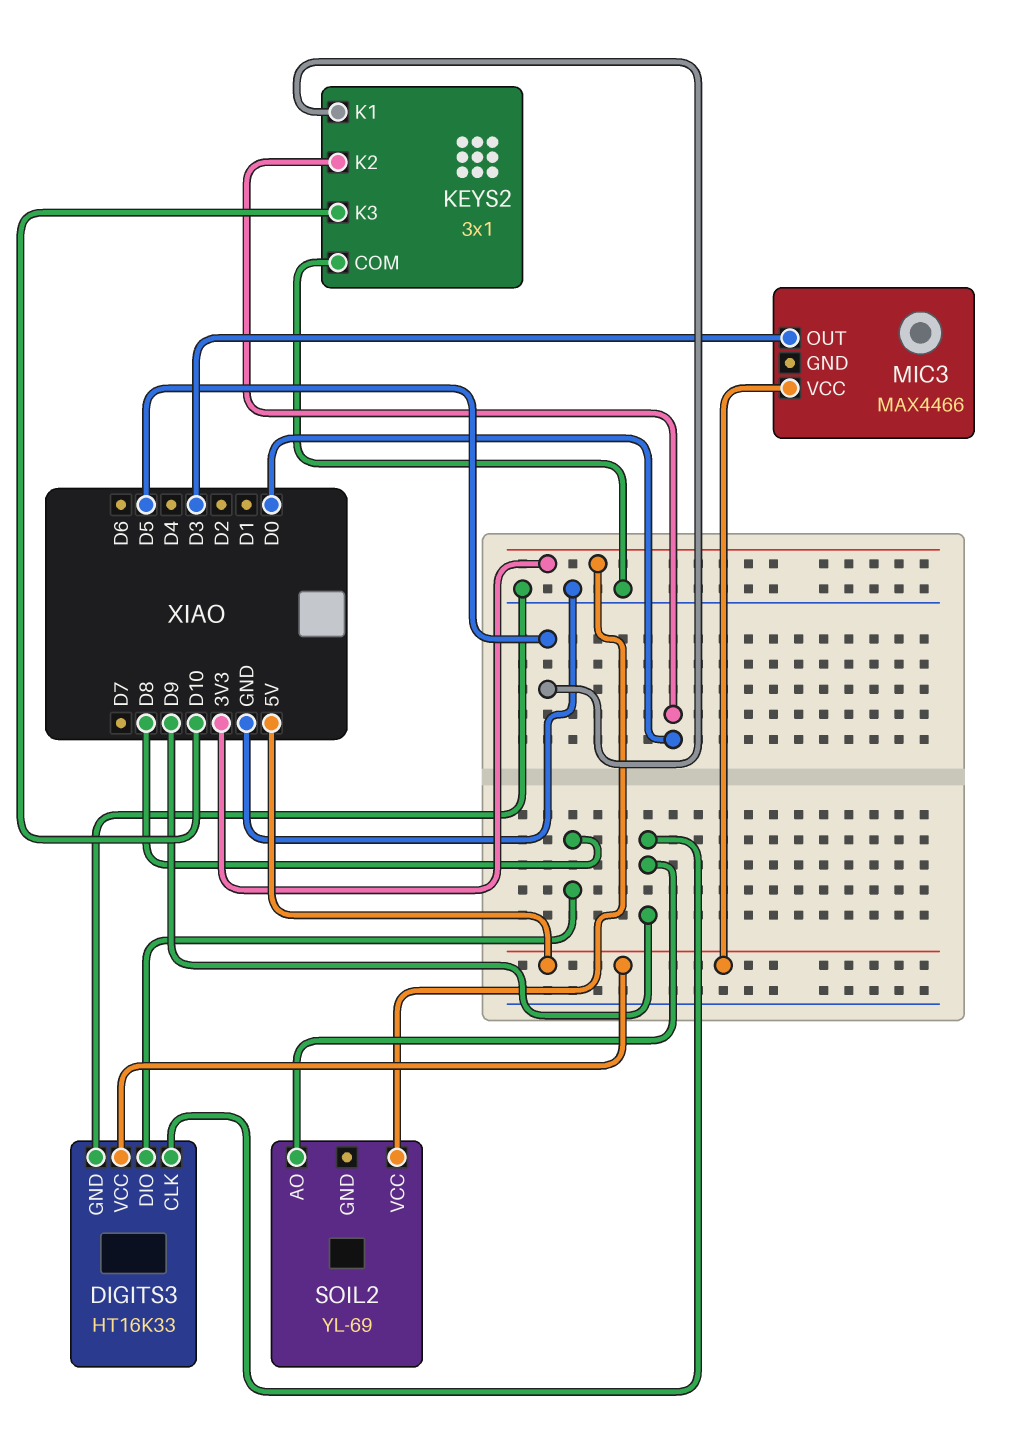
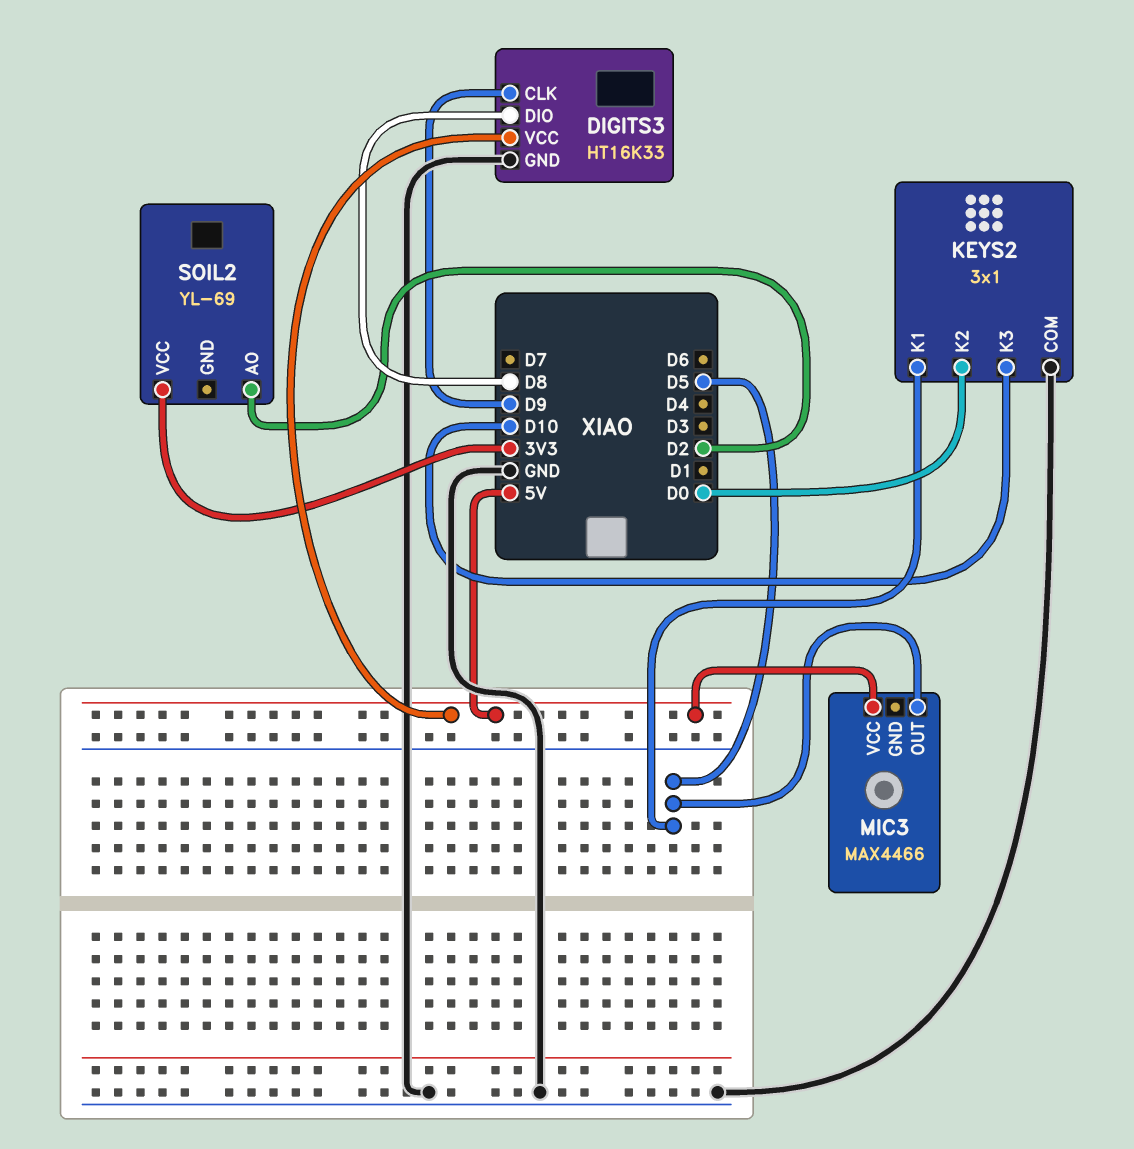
MIC3 pin OUT: D3 -> D5
SOIL2 pin AO: D9 -> D2

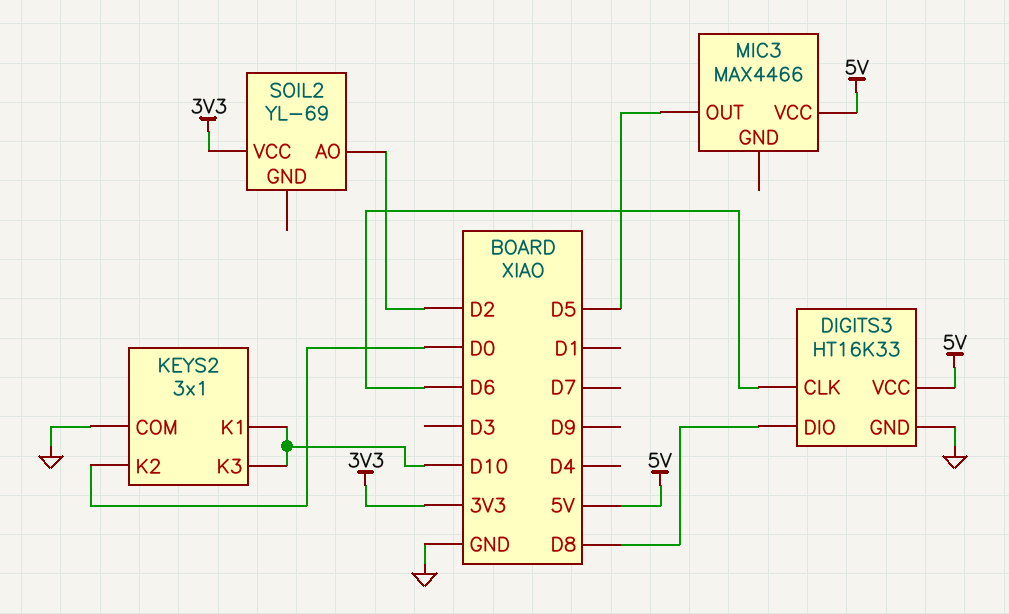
DIGITS3 pin CLK: D9 -> D6
KEYS2 pin K1: D5 -> D10

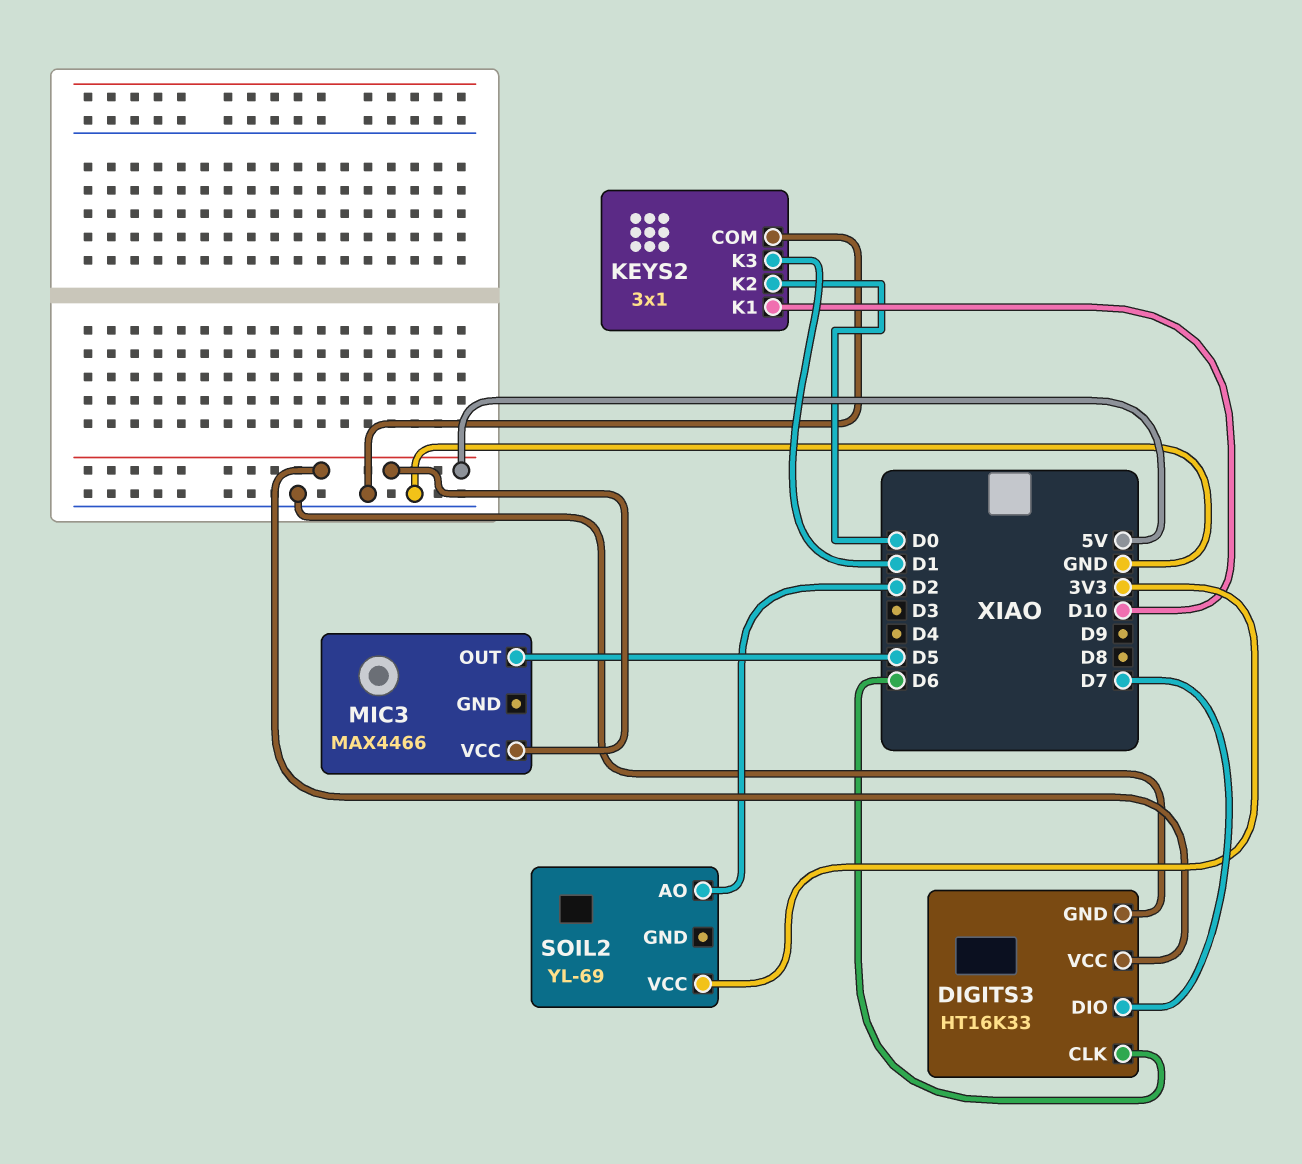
DIGITS3 pin DIO: D8 -> D7
KEYS2 pin K3: D10 -> D1

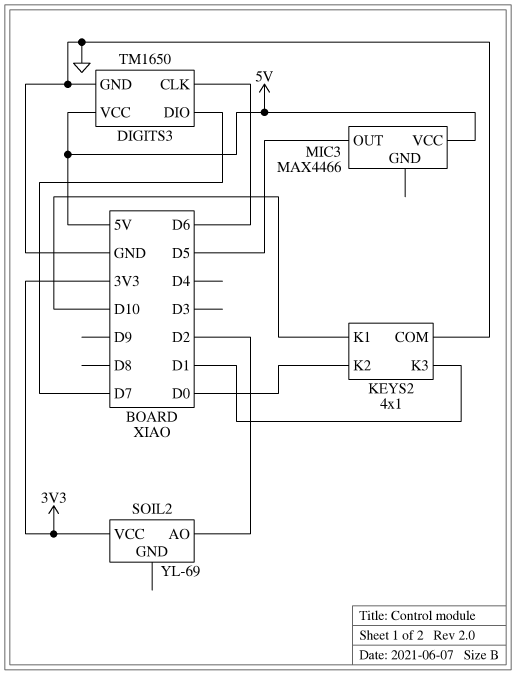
DIGITS3: HT16K33 -> TM1650
KEYS2: 3x1 -> 4x1

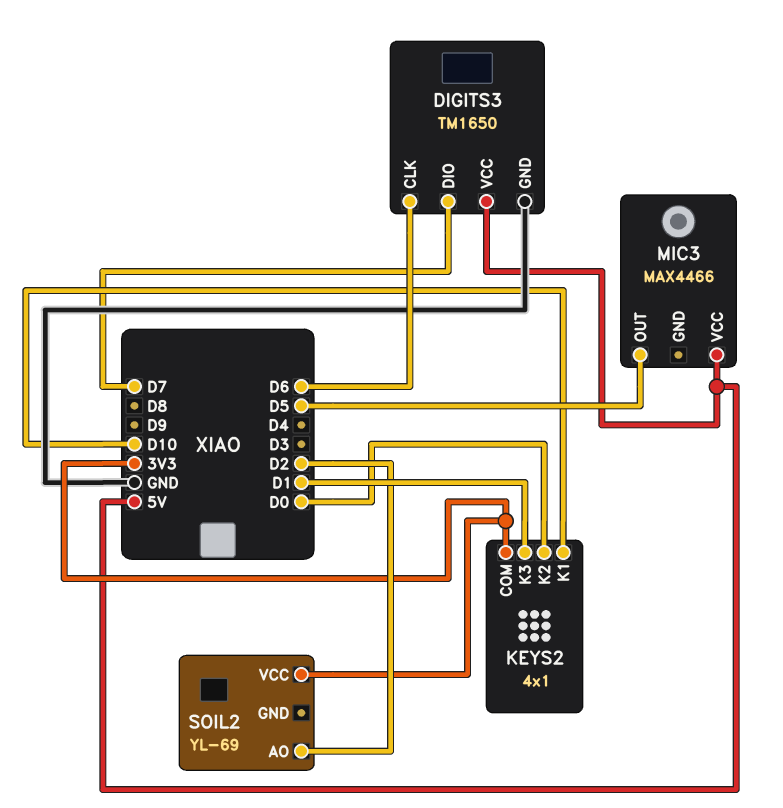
KEYS2 pin COM: GND -> 3V3

